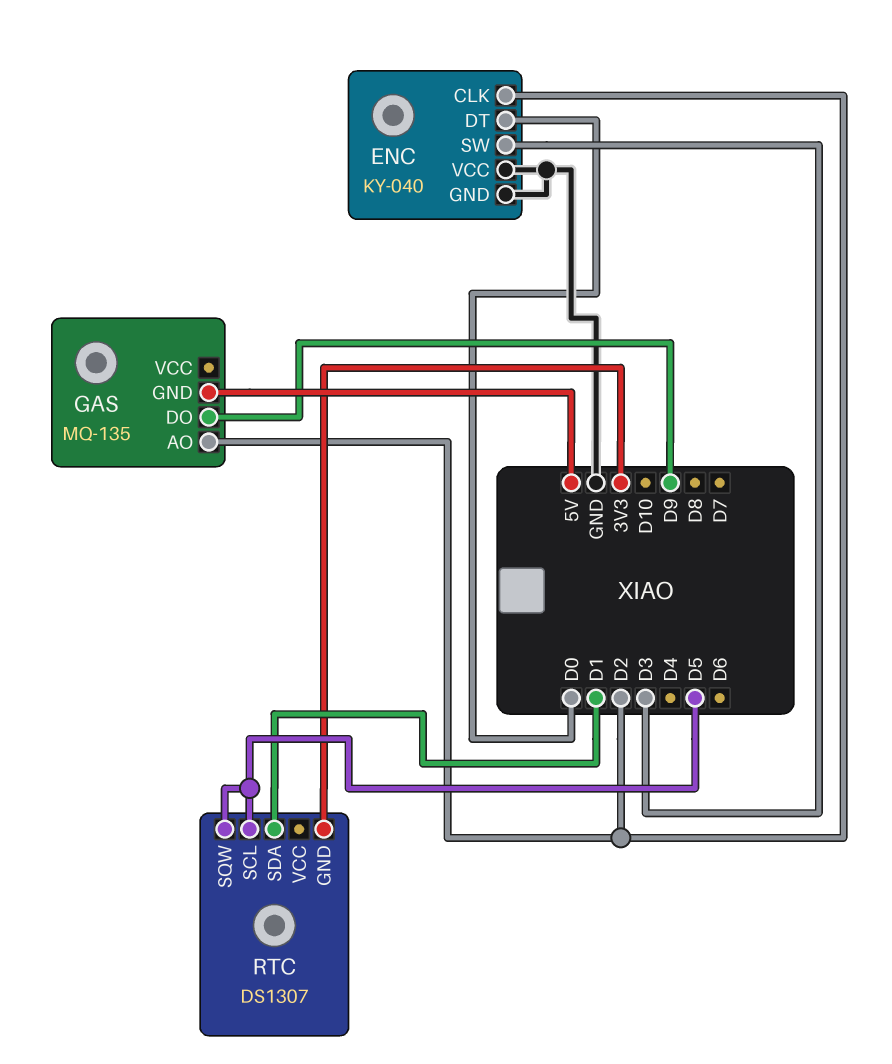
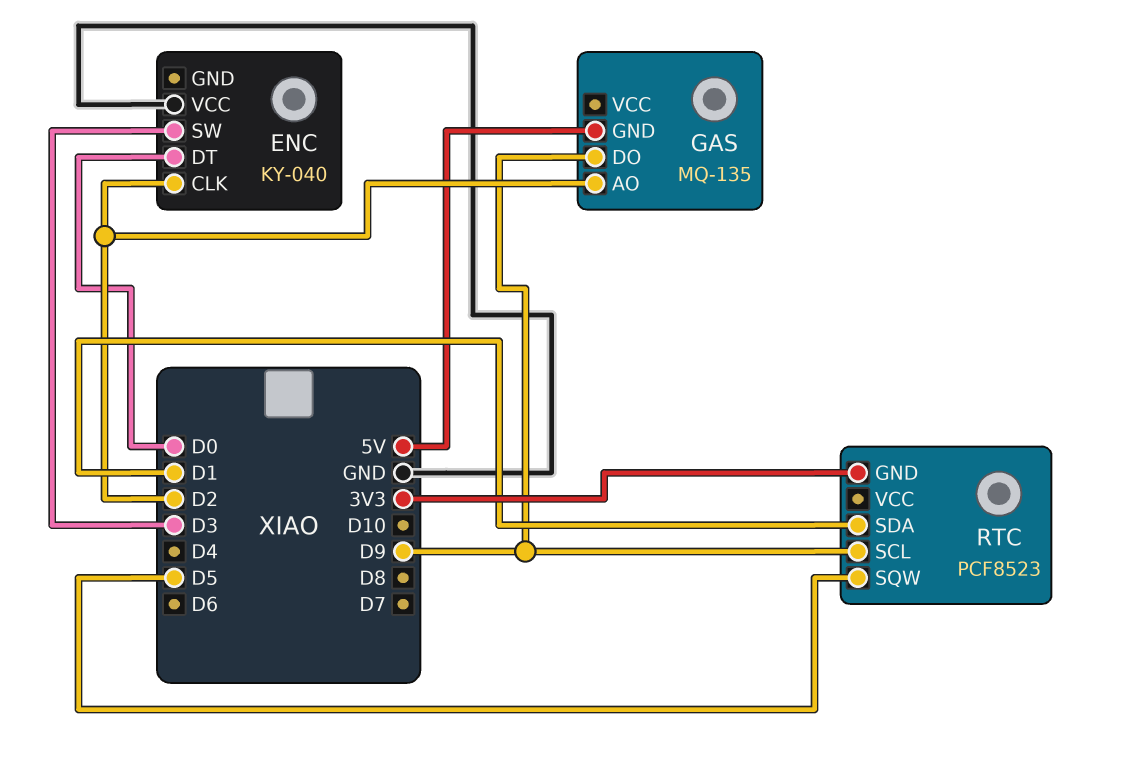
ENC pin GND: GND -> none
RTC: DS1307 -> PCF8523
RTC pin SCL: D5 -> D9

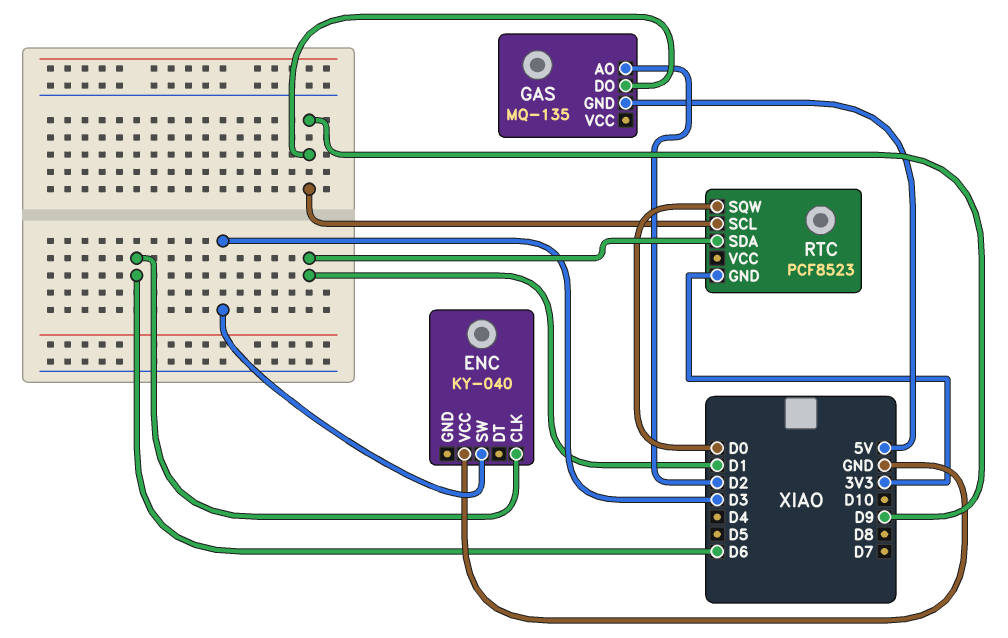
ENC pin CLK: D2 -> D6
ENC pin DT: D0 -> none
RTC pin SQW: D5 -> D0

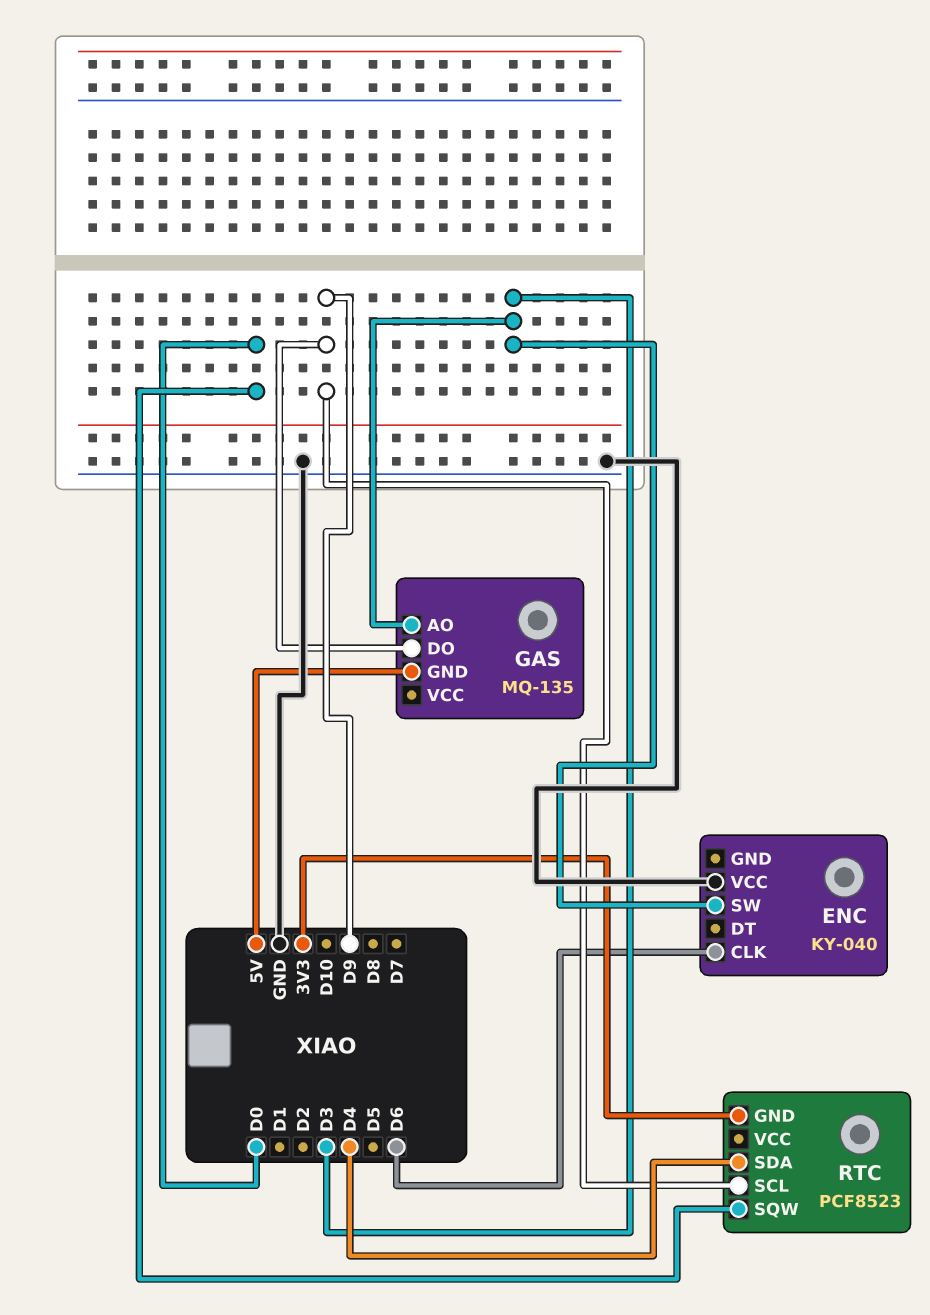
GAS pin AO: D2 -> D3
RTC pin SDA: D1 -> D4

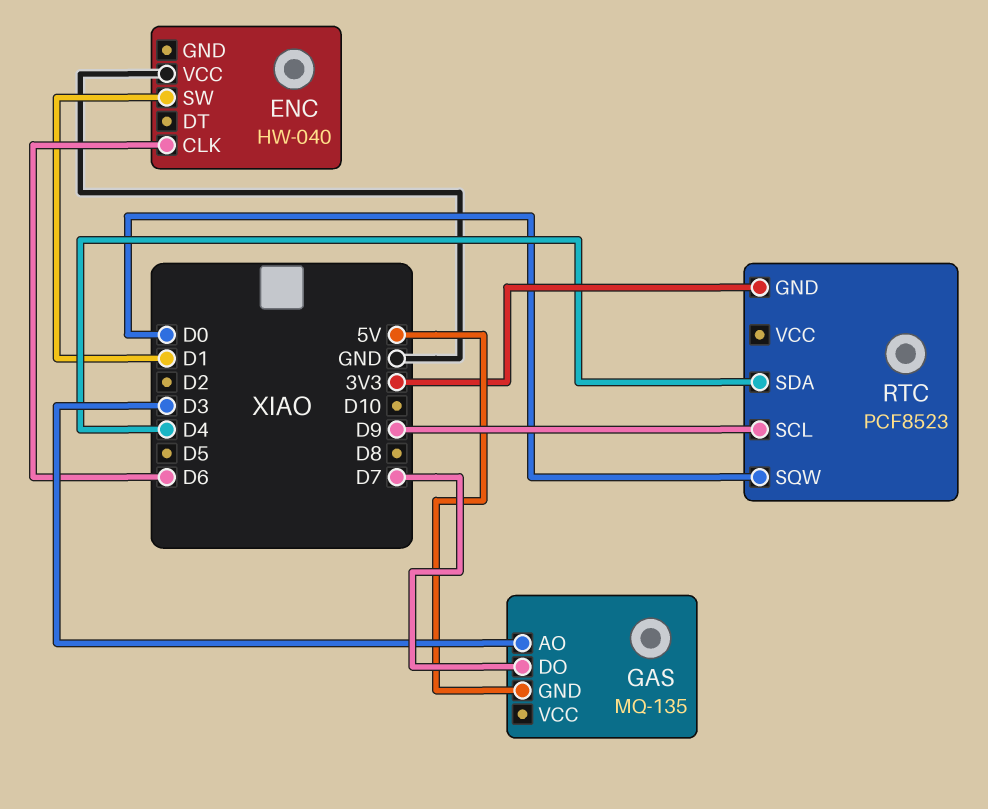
ENC: KY-040 -> HW-040
ENC pin SW: D3 -> D1
GAS pin DO: D9 -> D7

